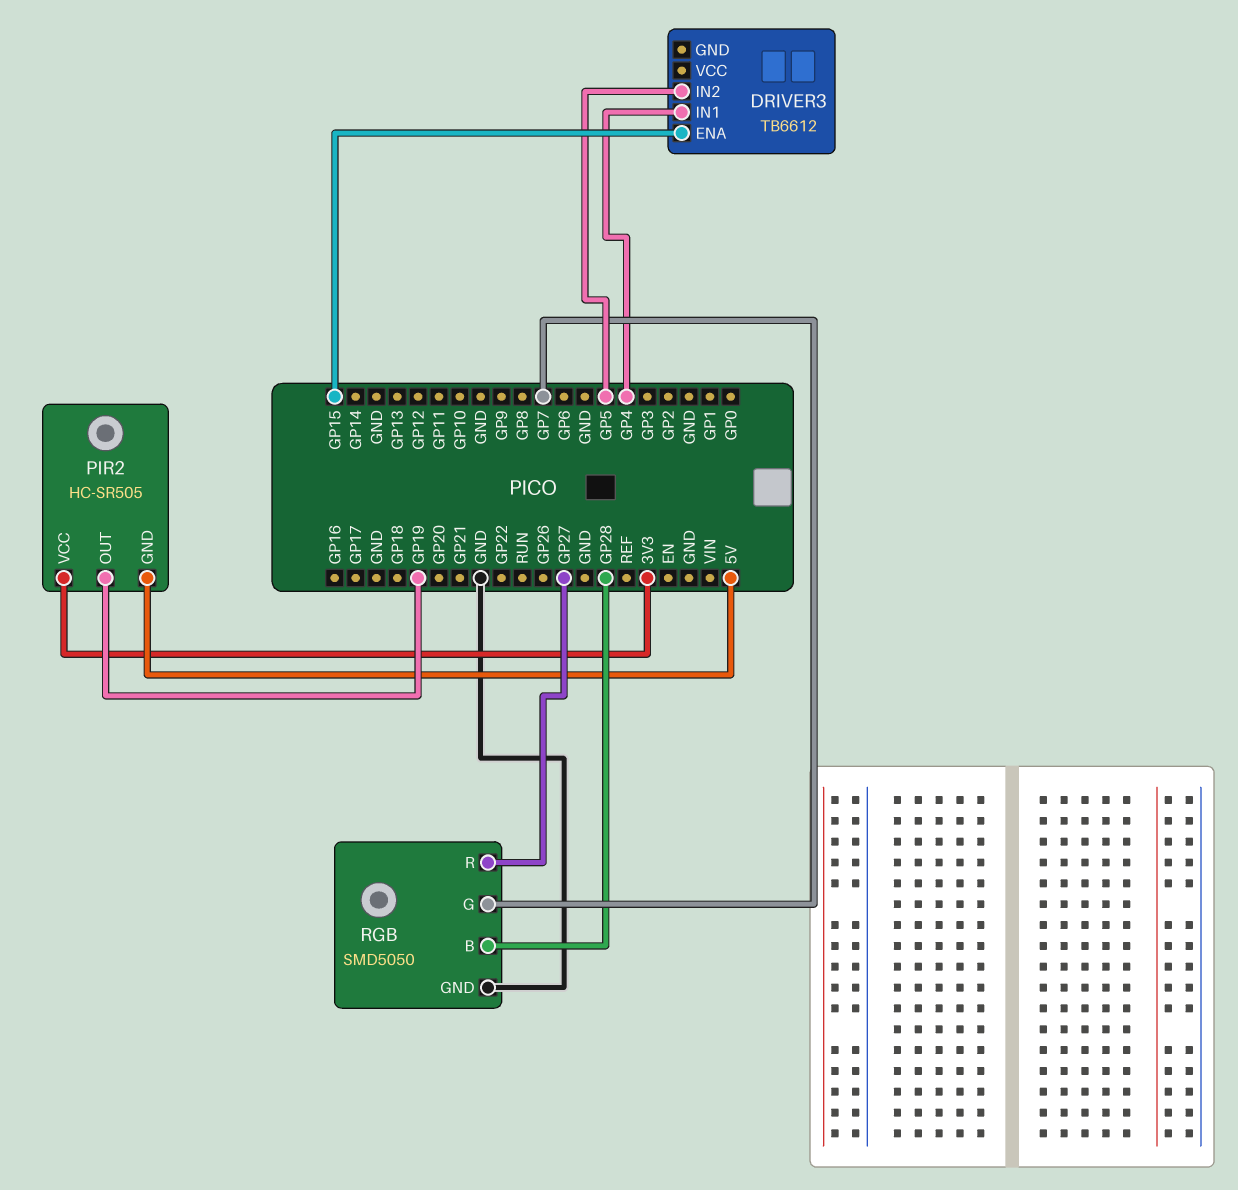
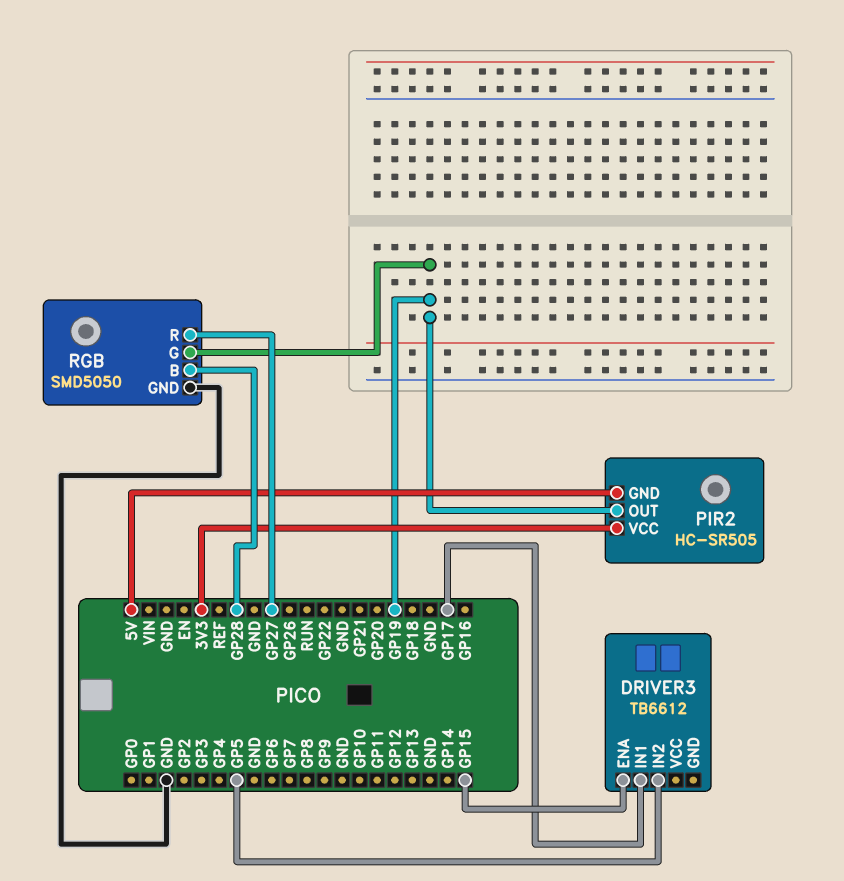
DRIVER3 pin IN1: GP4 -> GP17
RGB pin G: GP7 -> GP19

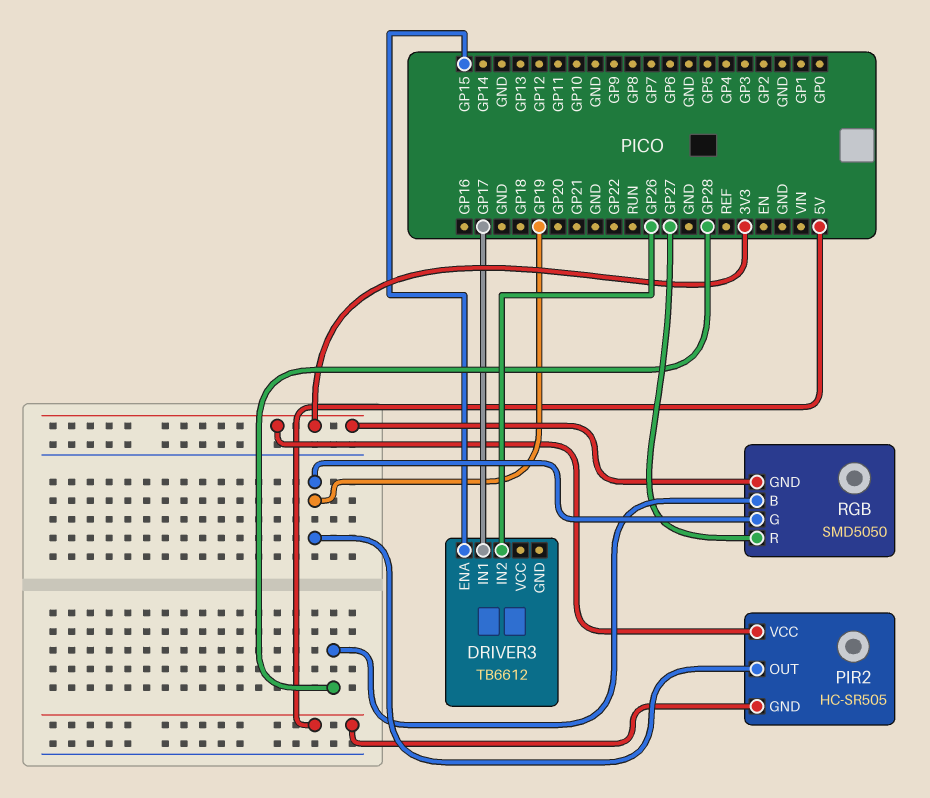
DRIVER3 pin IN2: GP5 -> GP26
RGB pin GND: GND -> 3V3

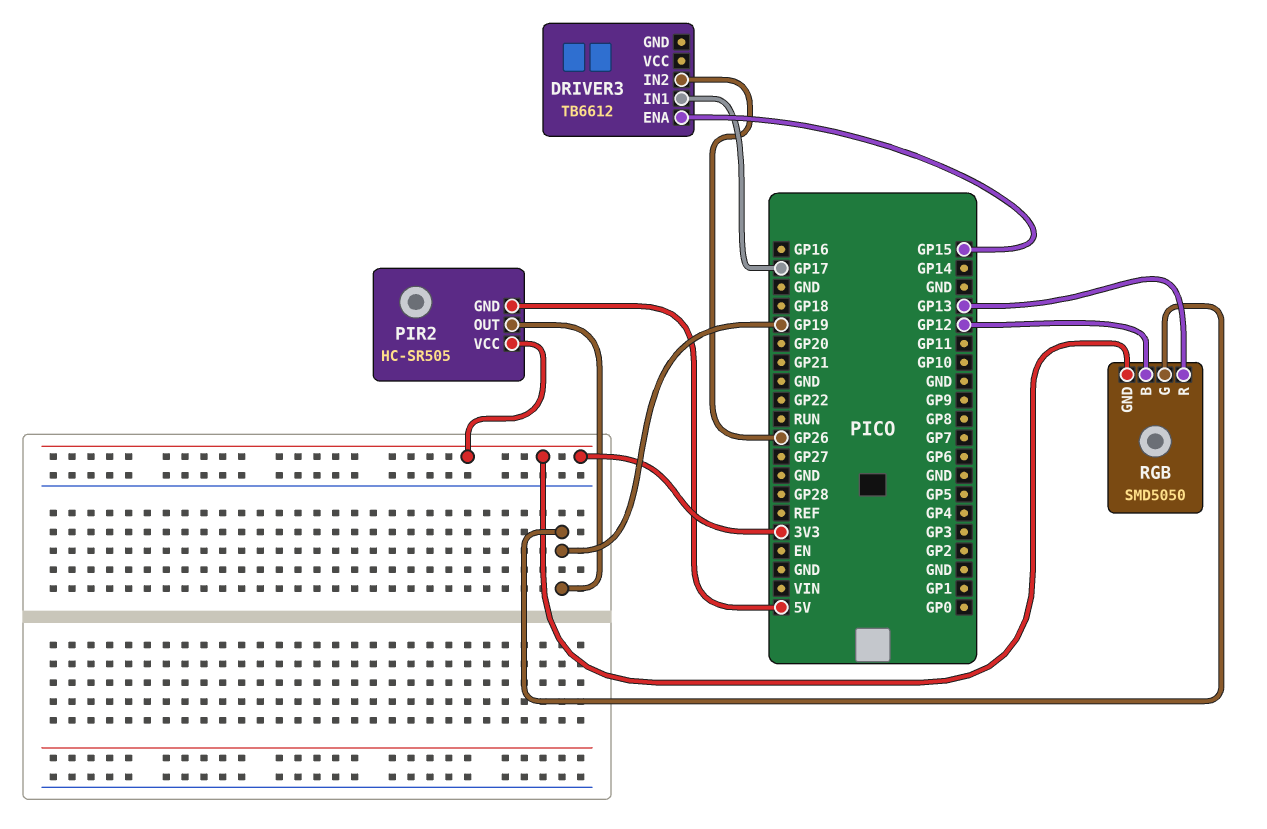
RGB pin B: GP28 -> GP12
RGB pin R: GP27 -> GP13

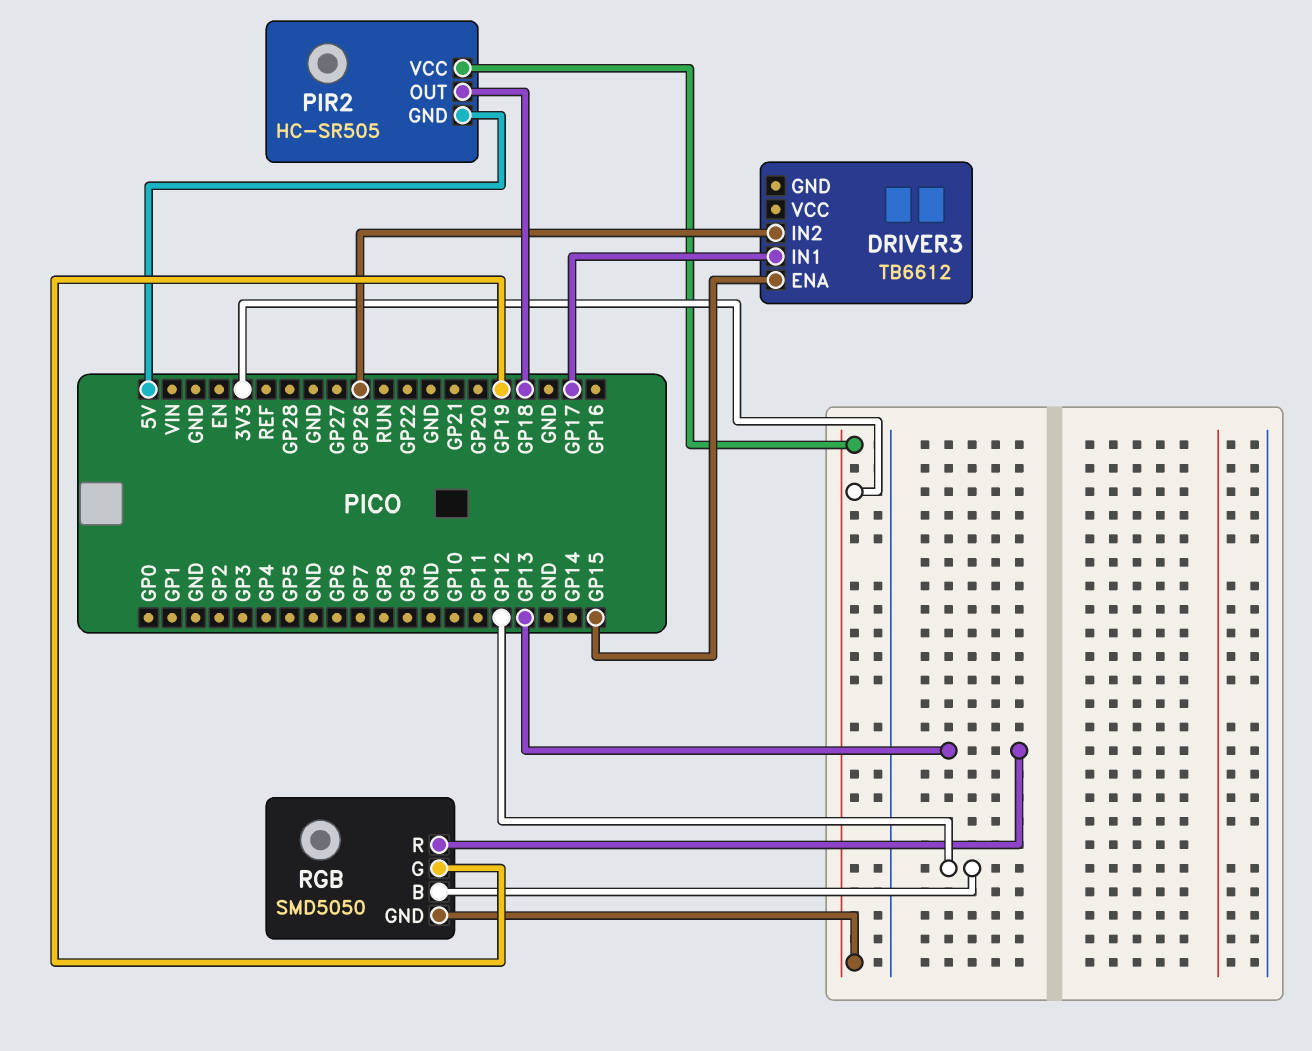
PIR2 pin OUT: GP19 -> GP18

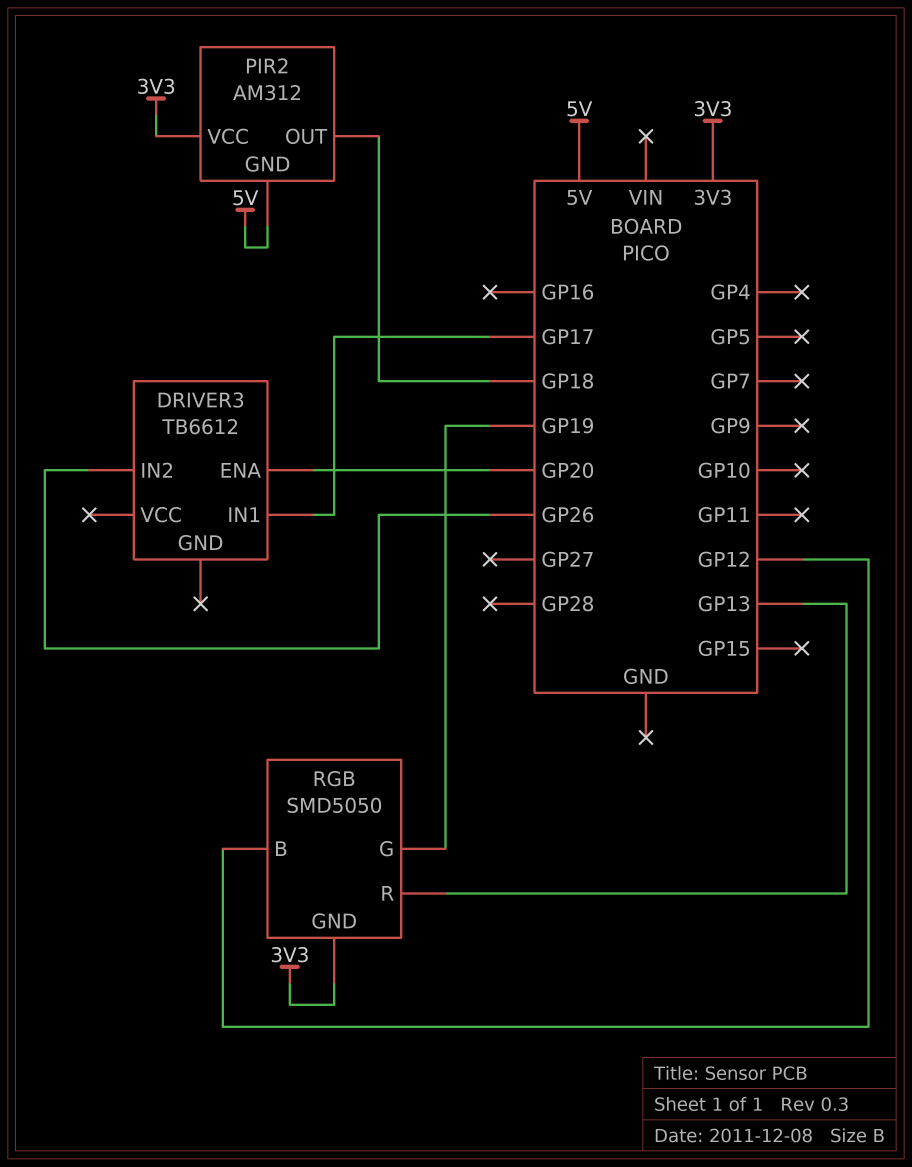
DRIVER3 pin ENA: GP15 -> GP20
PIR2: HC-SR505 -> AM312

